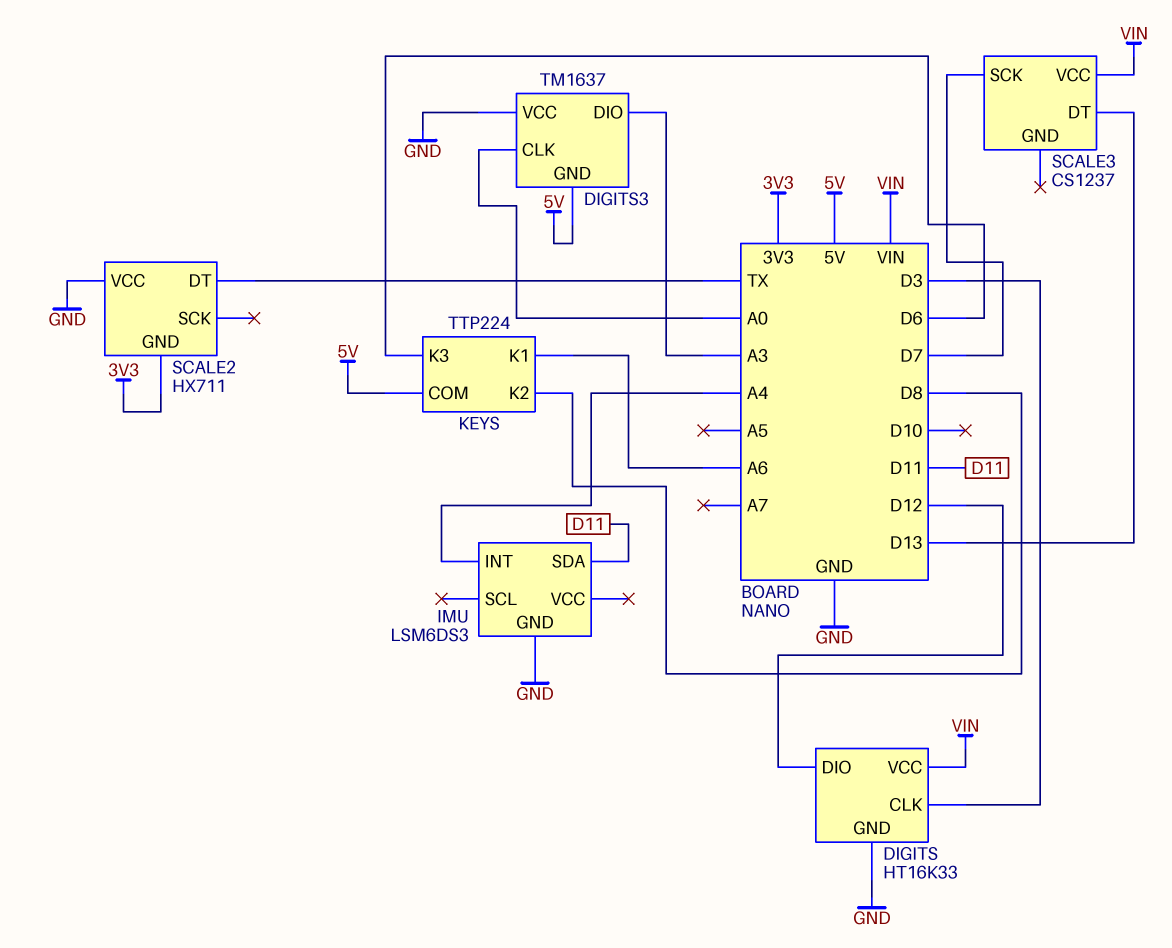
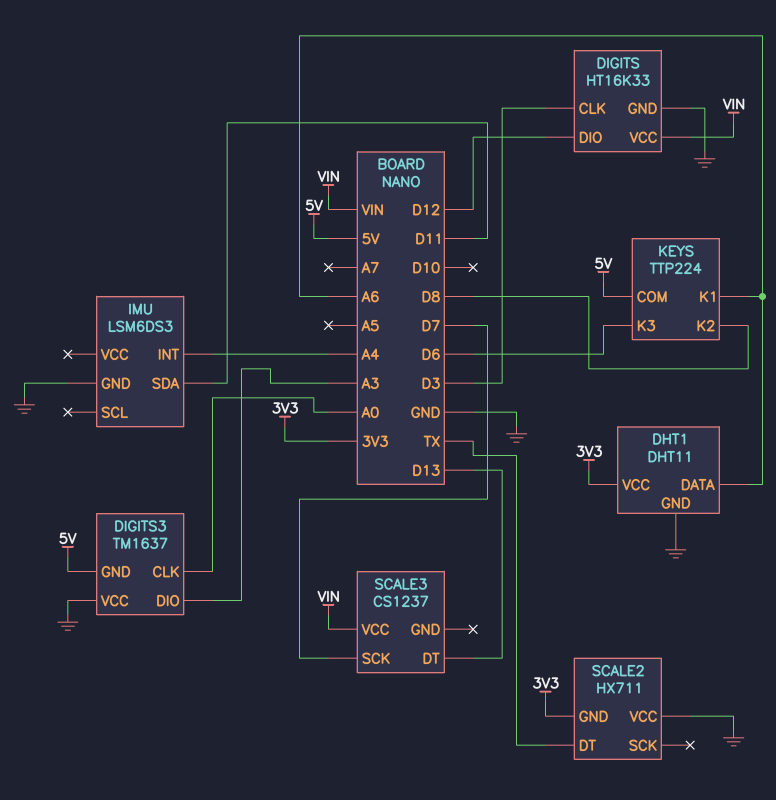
DHT1: none -> DHT11
DHT1 pin DATA: none -> A6
DHT1 pin GND: none -> GND
DHT1 pin VCC: none -> 3V3

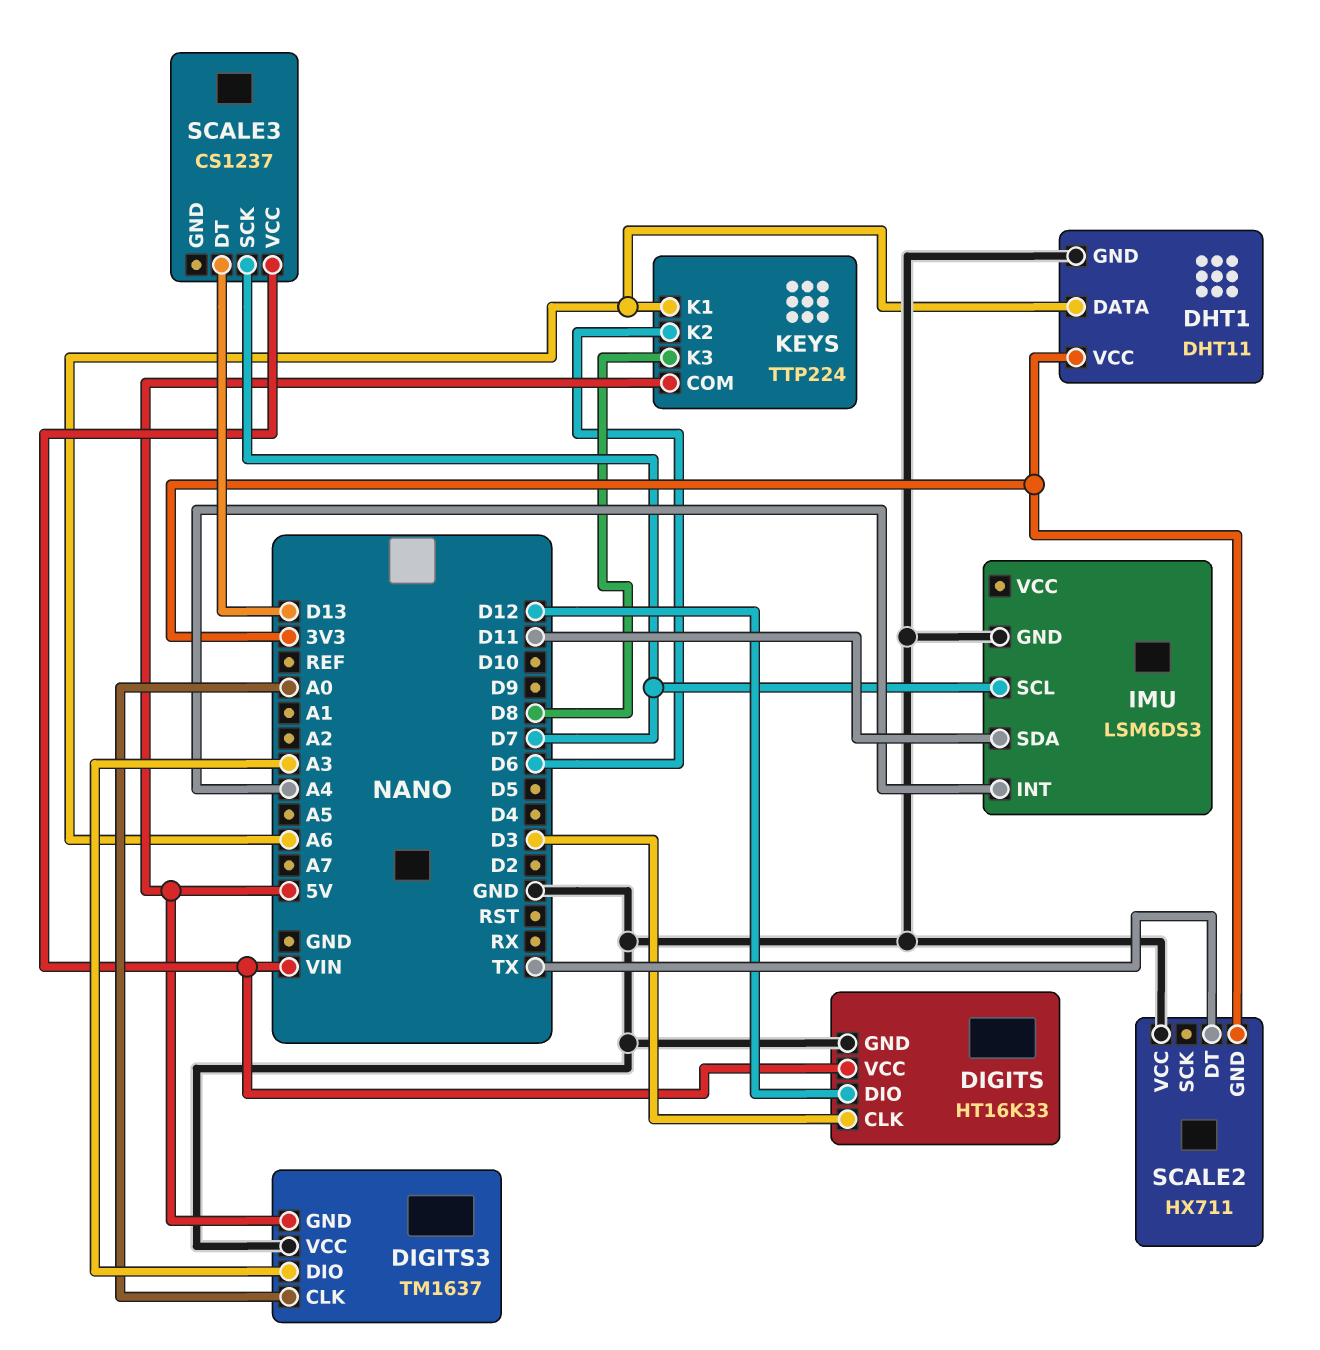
IMU pin SCL: none -> D7
KEYS pin K2: D8 -> D6
KEYS pin K3: D6 -> D8

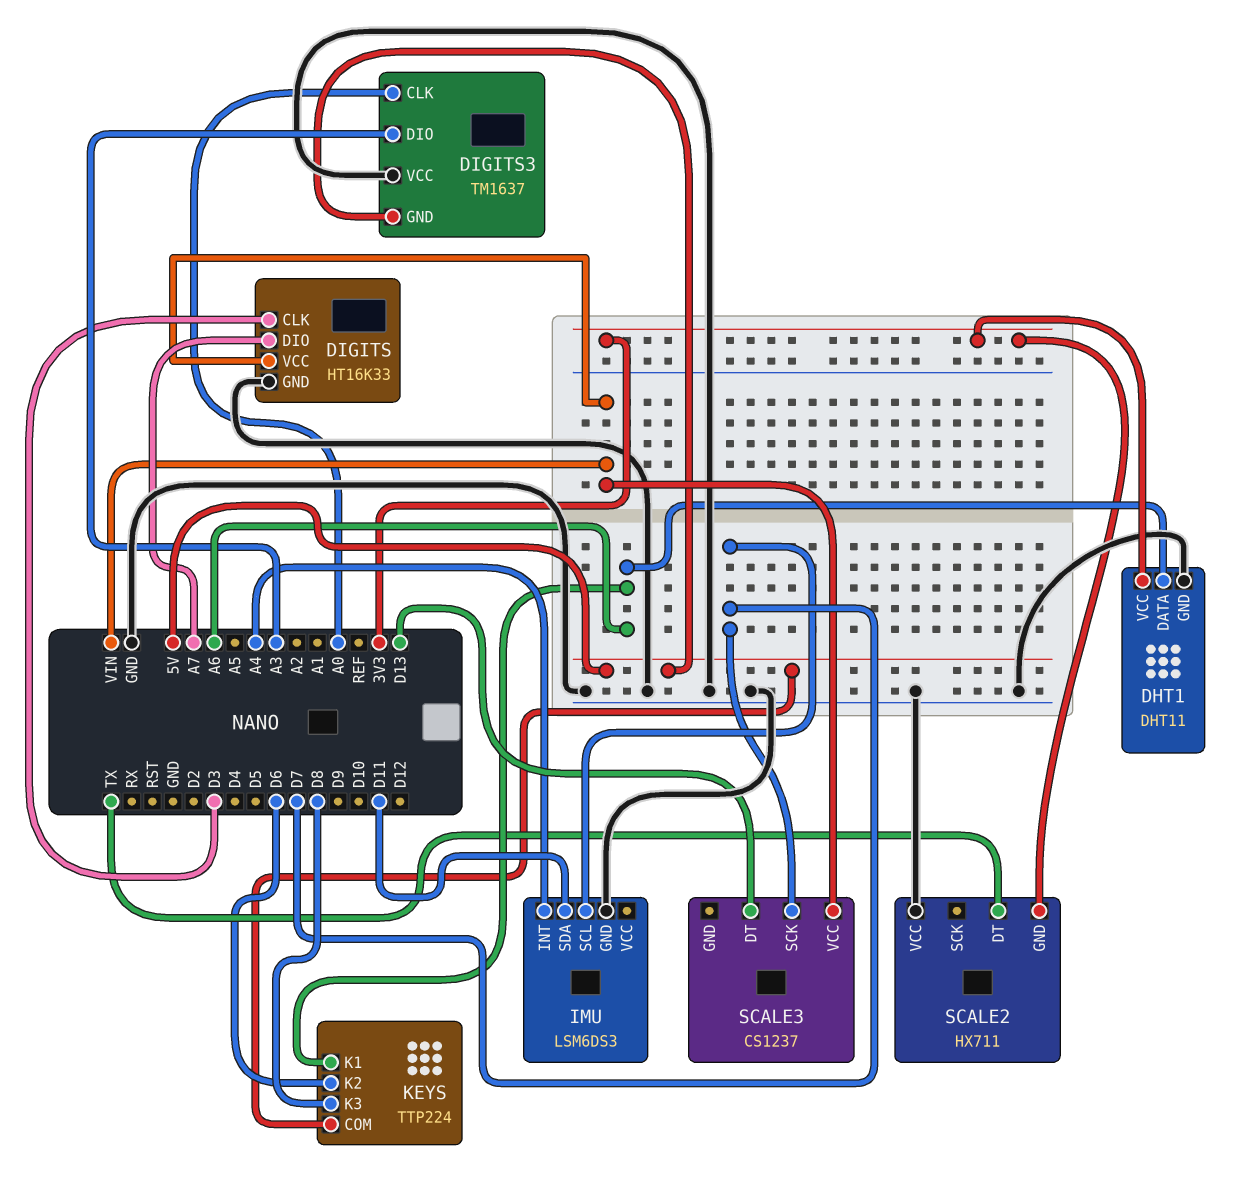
DIGITS pin DIO: D12 -> A7

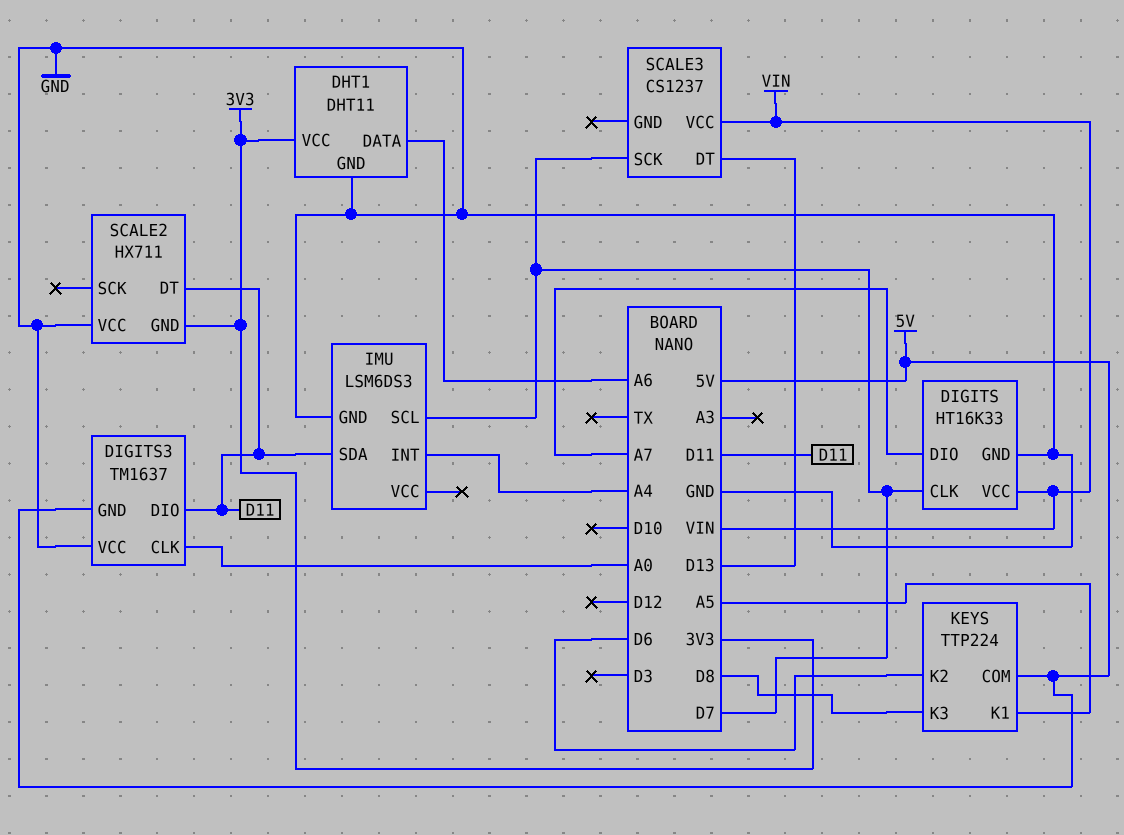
DIGITS pin CLK: D3 -> D7
DIGITS3 pin DIO: A3 -> D11
KEYS pin K1: A6 -> A5
SCALE2 pin DT: TX -> D11

